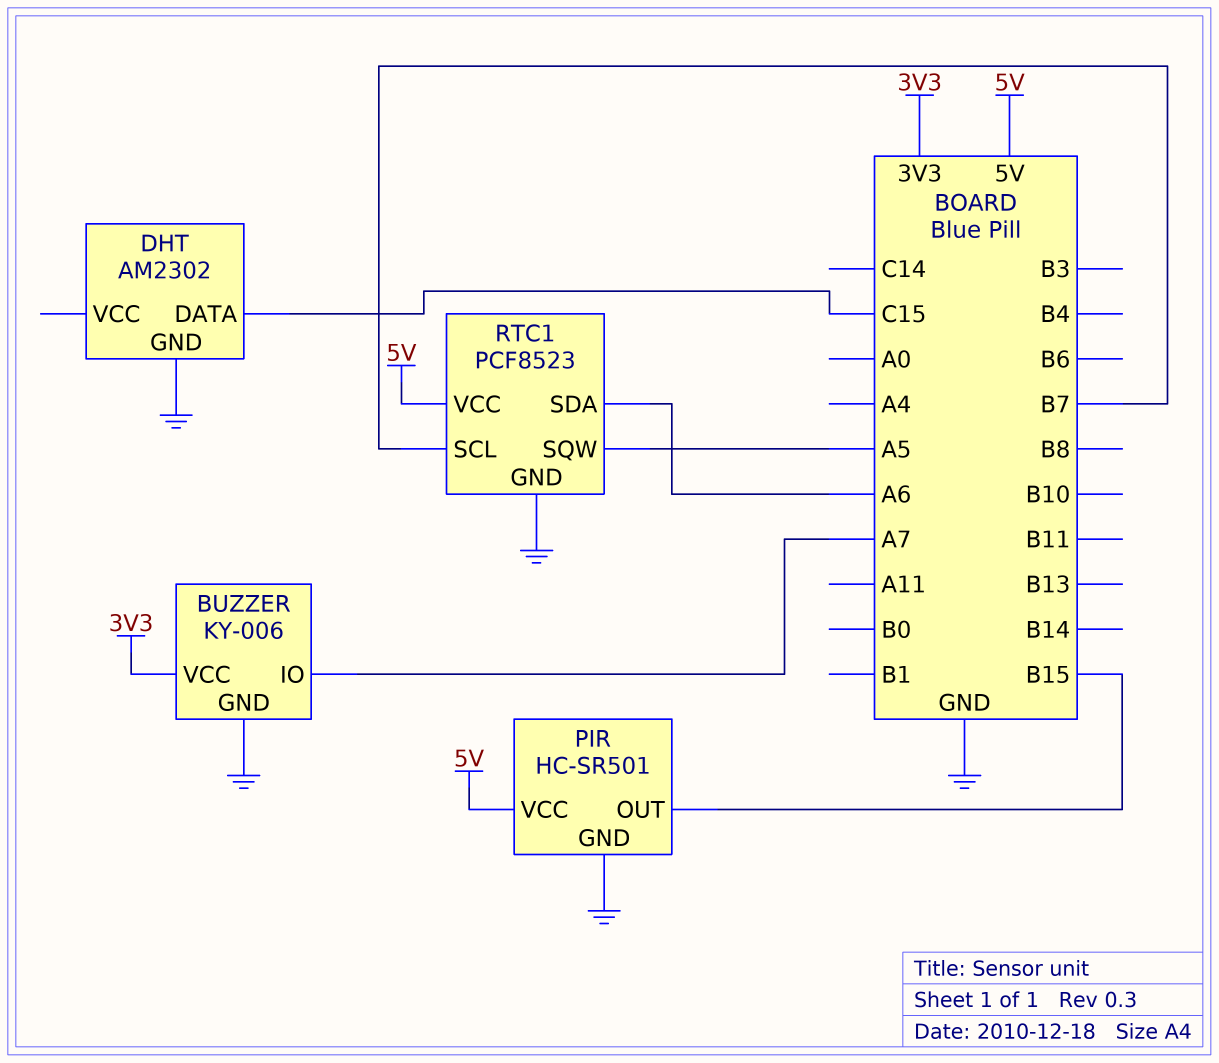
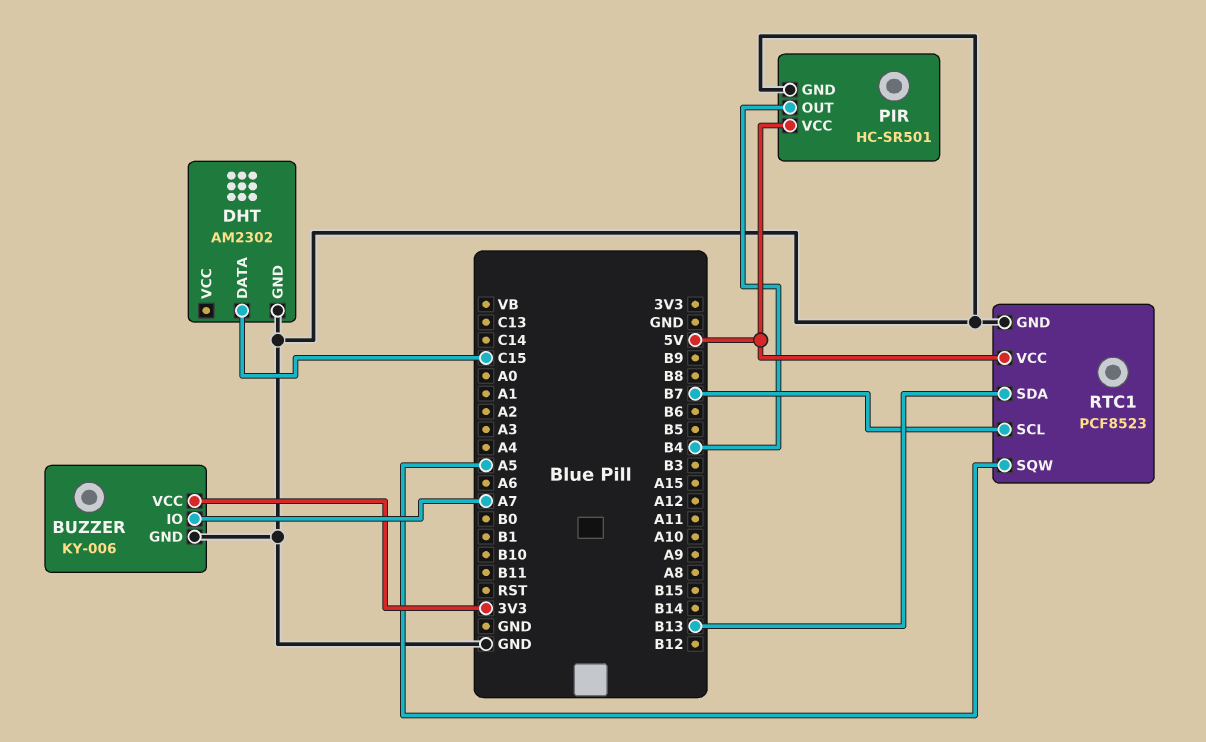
PIR pin OUT: B15 -> B4
RTC1 pin SDA: A6 -> B13

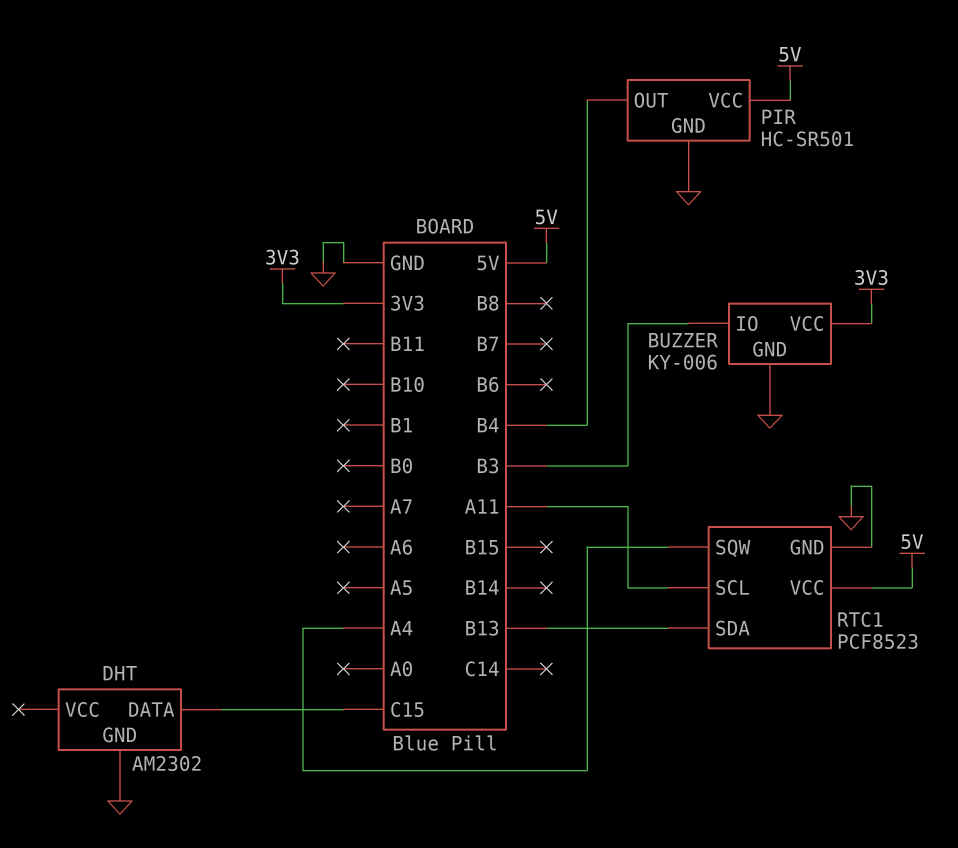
BUZZER pin IO: A7 -> B3
RTC1 pin SCL: B7 -> A11
RTC1 pin SQW: A5 -> A4

